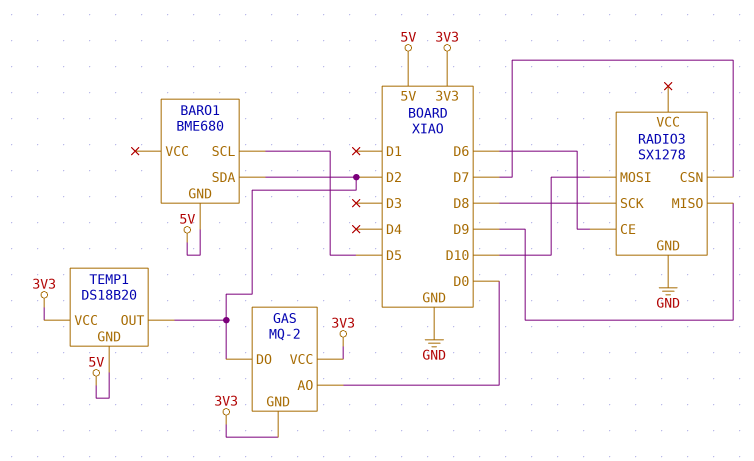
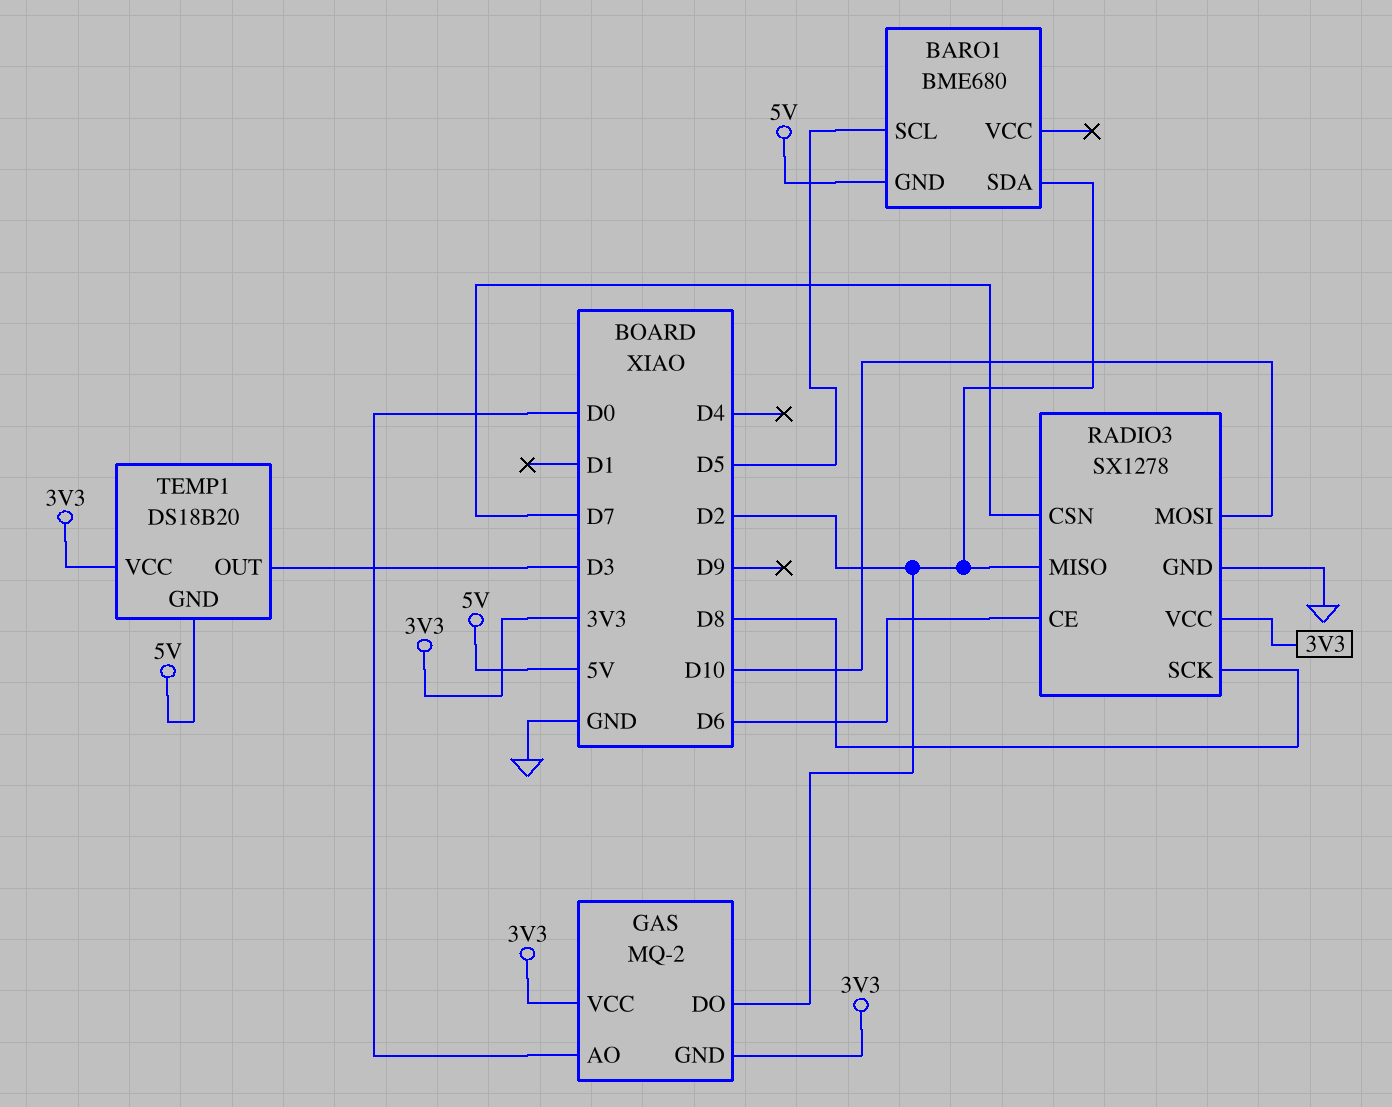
RADIO3 pin MISO: D9 -> D2
RADIO3 pin VCC: none -> 3V3
TEMP1 pin OUT: D2 -> D3

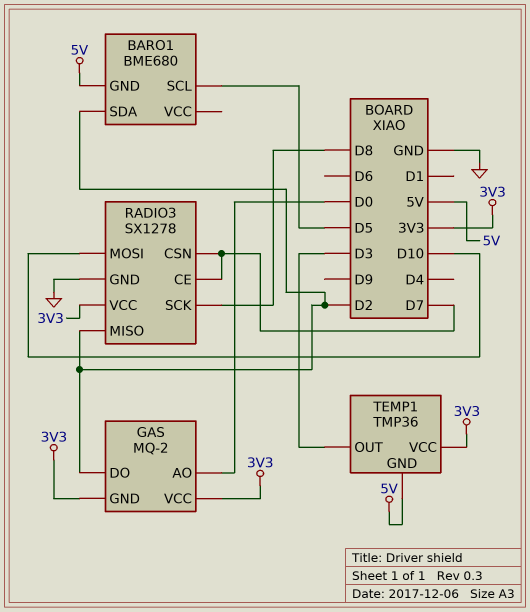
RADIO3 pin CE: D6 -> D7
TEMP1: DS18B20 -> TMP36

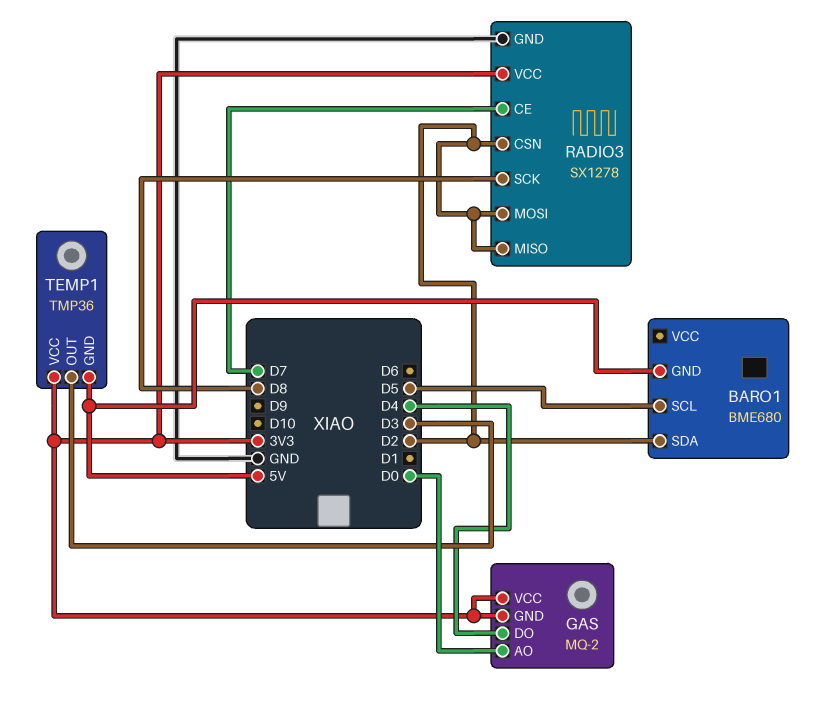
GAS pin DO: D2 -> D4
RADIO3 pin CSN: D7 -> D2
RADIO3 pin MOSI: D10 -> D2

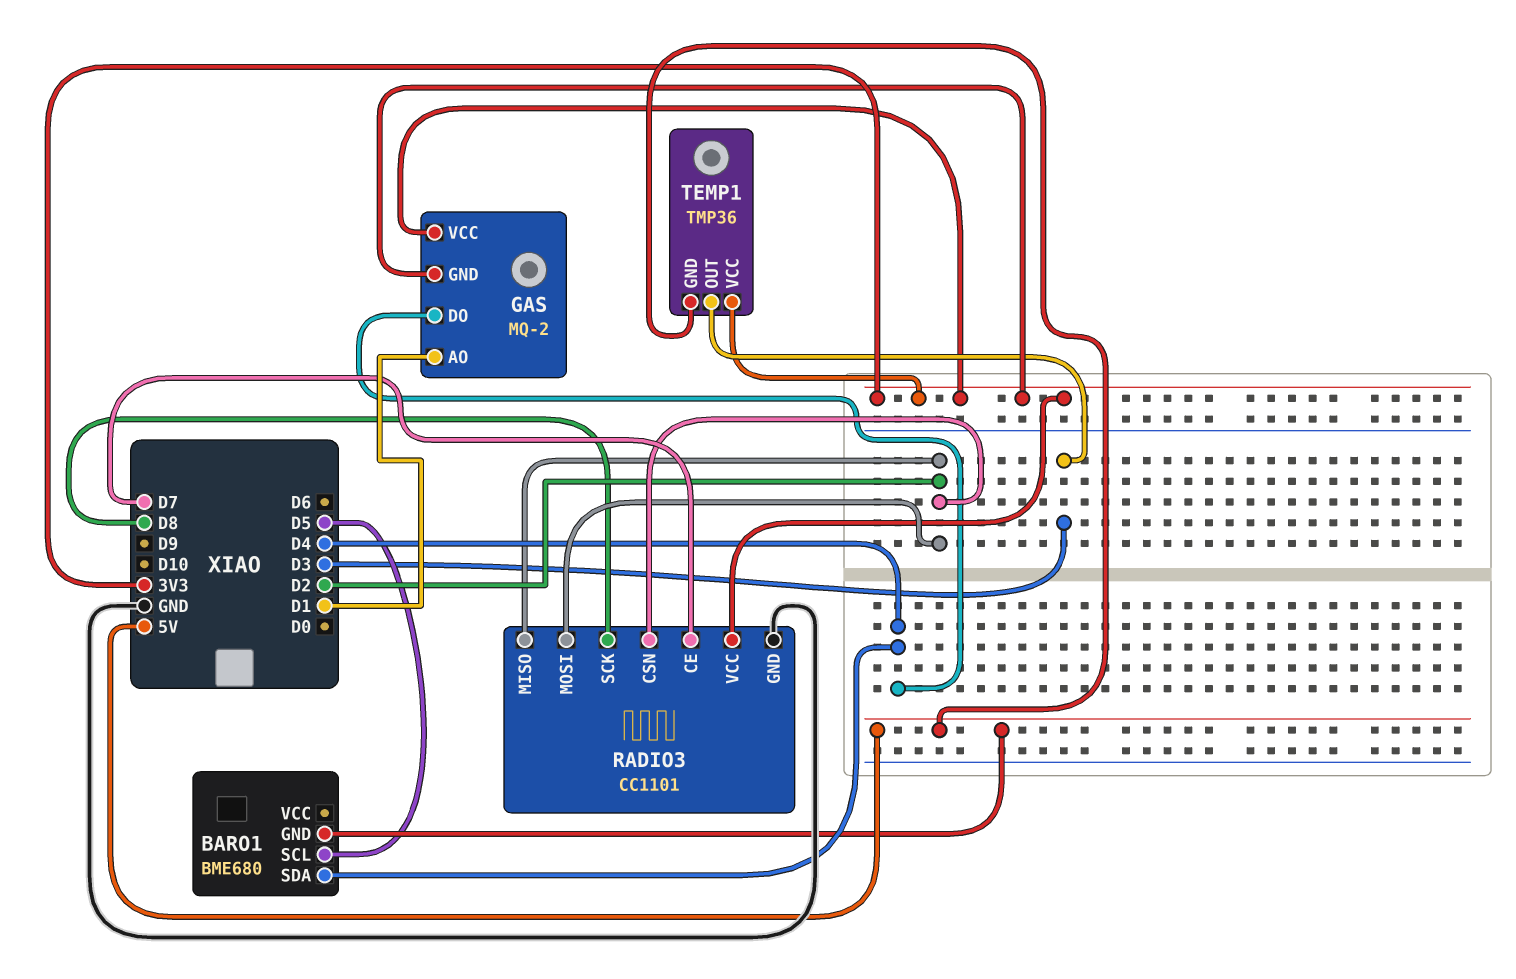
BARO1 pin SDA: D2 -> D4
GAS pin AO: D0 -> D1
RADIO3: SX1278 -> CC1101

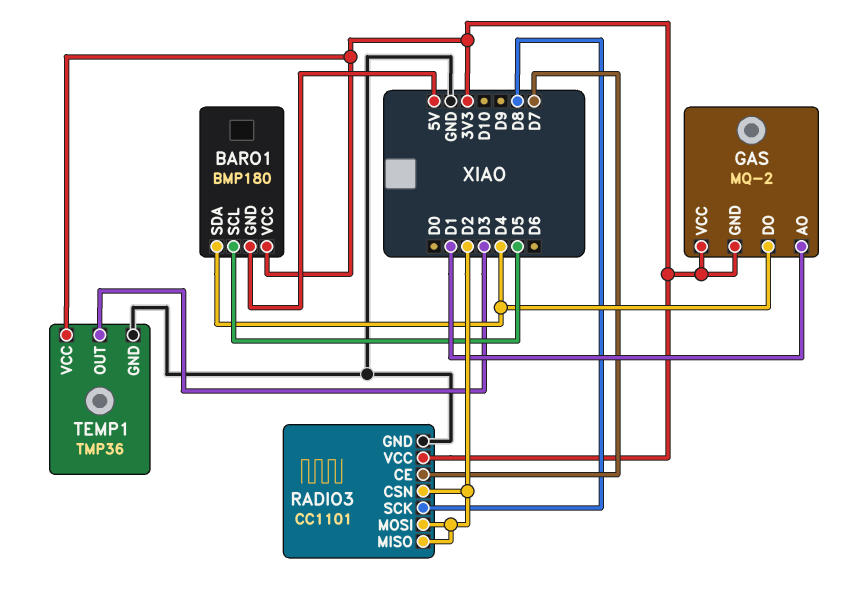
BARO1: BME680 -> BMP180
BARO1 pin VCC: none -> 3V3
TEMP1 pin GND: 5V -> GND

